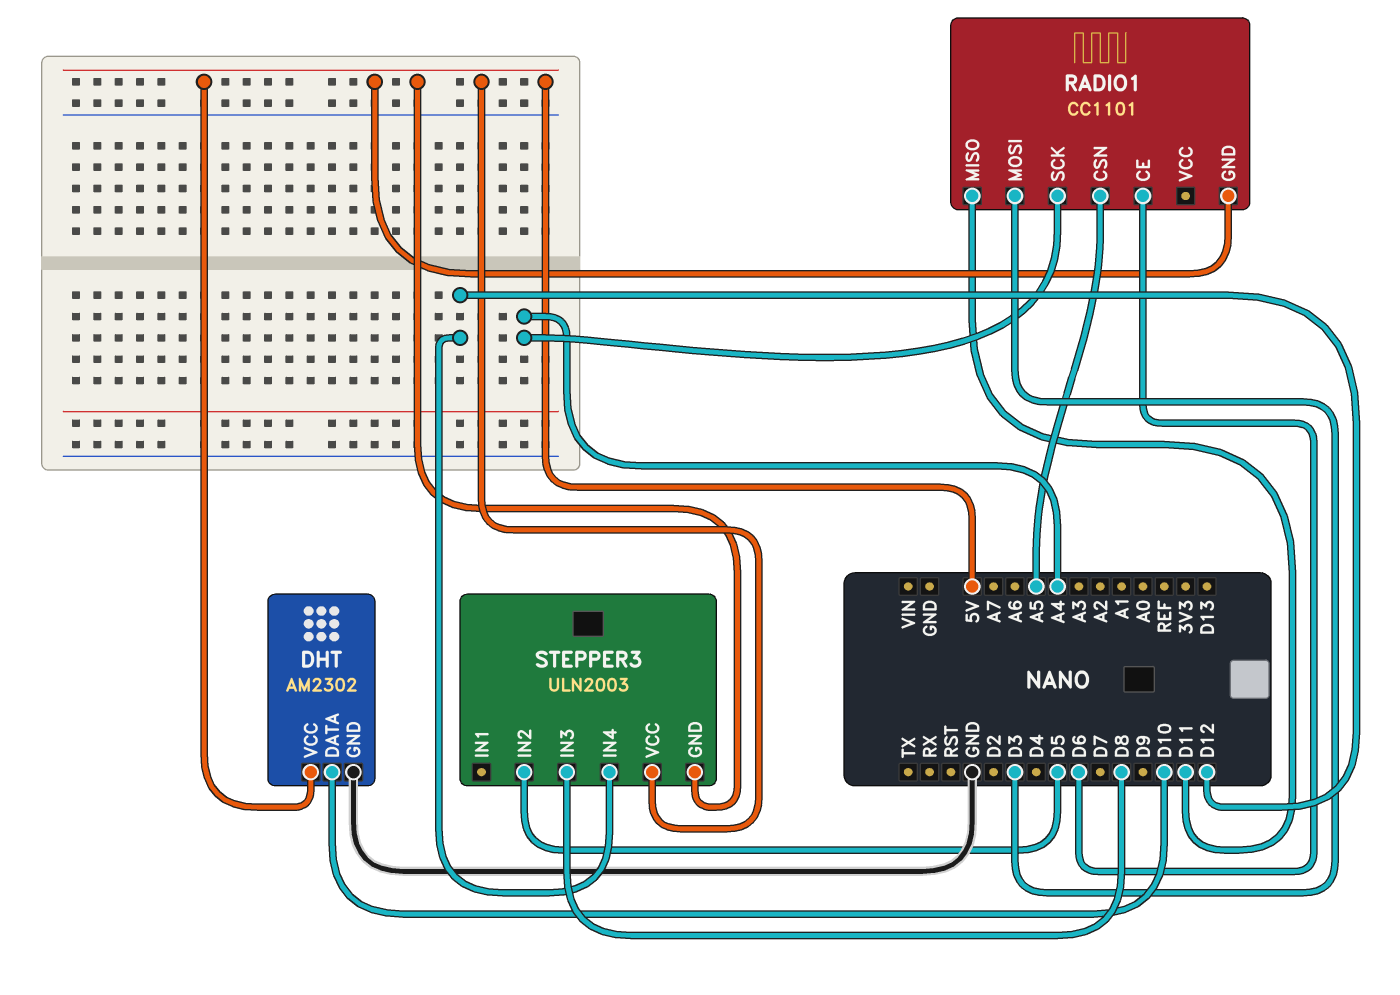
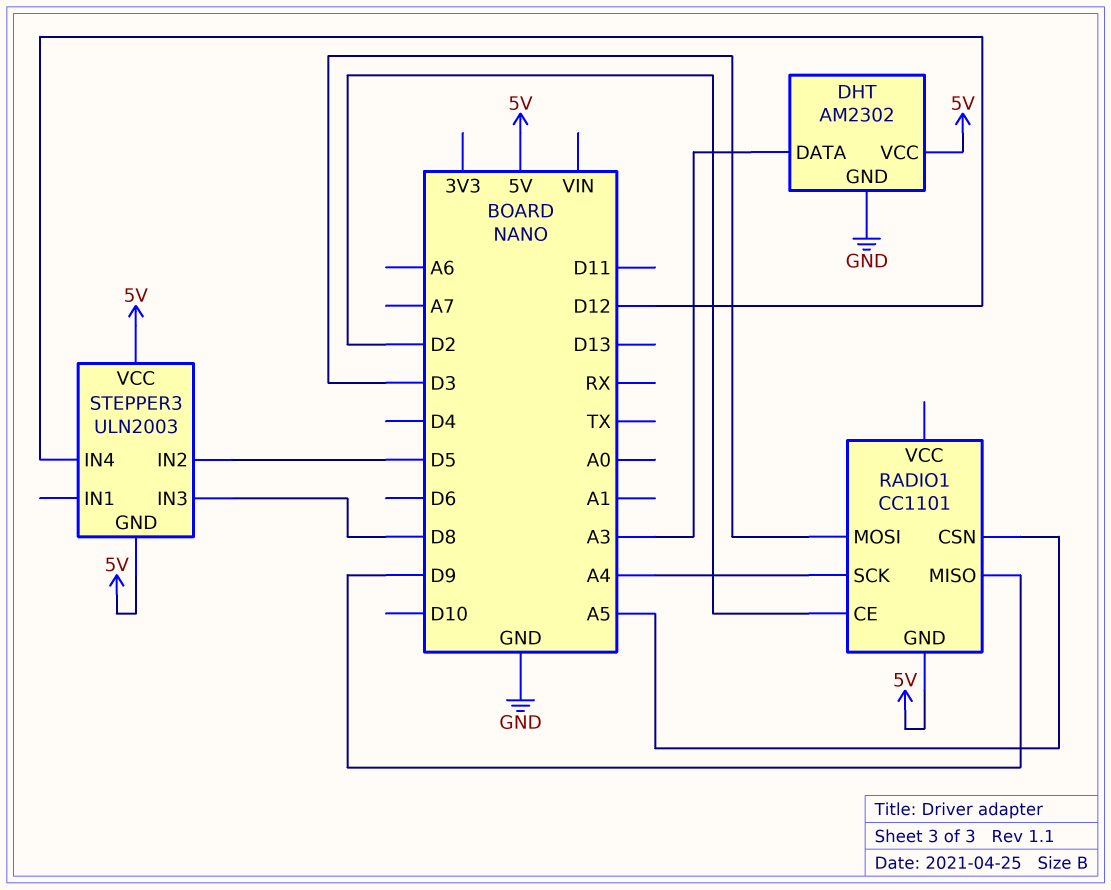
DHT pin DATA: D10 -> A3
RADIO1 pin CE: D6 -> D2
RADIO1 pin MISO: D11 -> D9

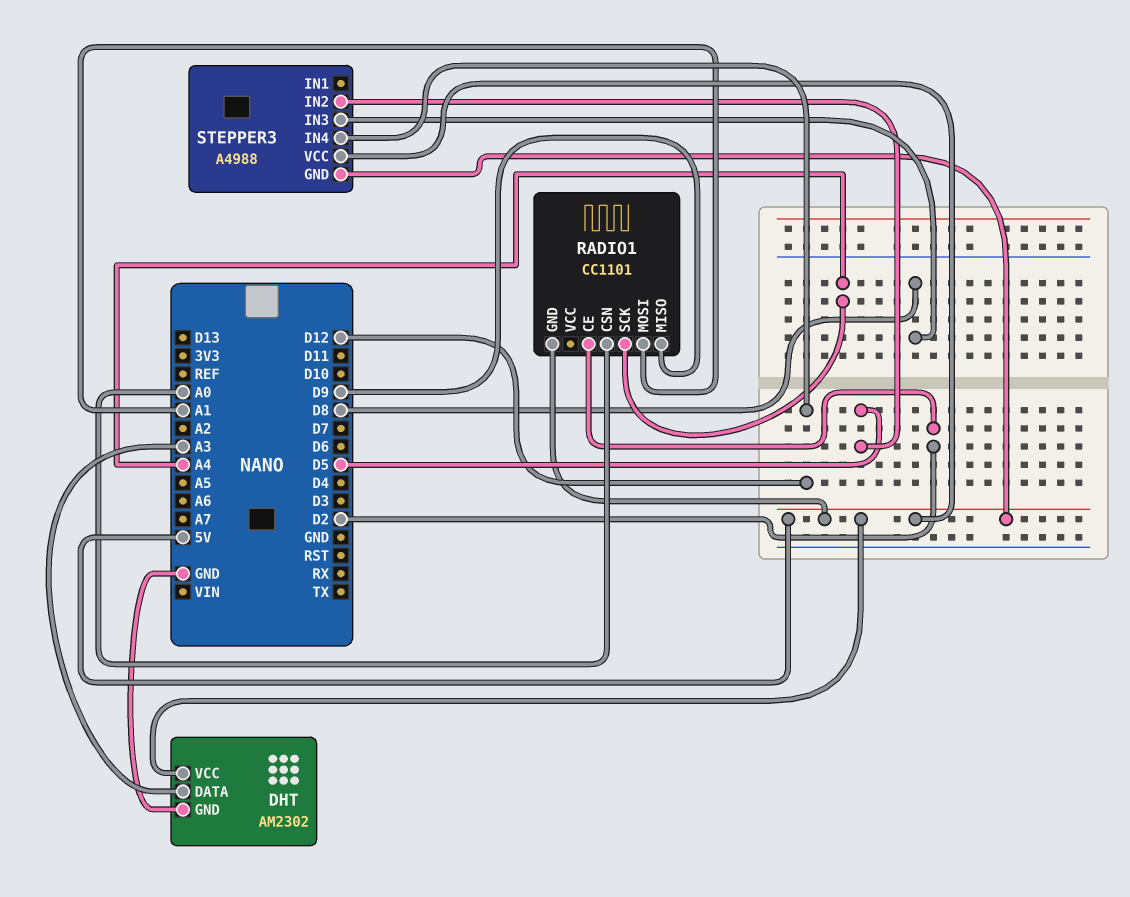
RADIO1 pin CSN: A5 -> A0
RADIO1 pin MOSI: D3 -> A1
STEPPER3: ULN2003 -> A4988

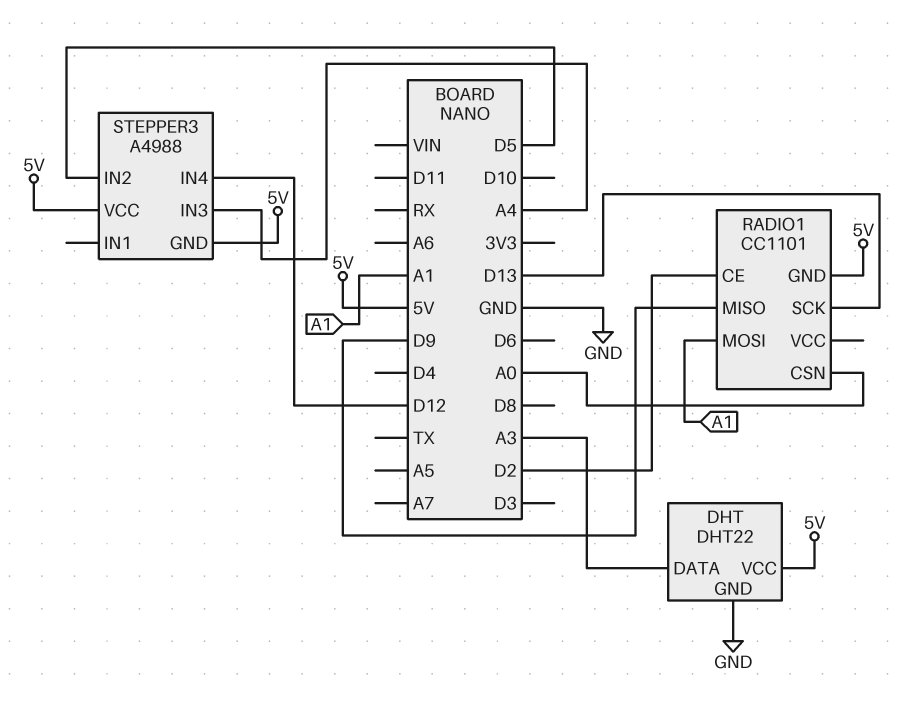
DHT: AM2302 -> DHT22
RADIO1 pin SCK: A4 -> D13
STEPPER3 pin IN3: D8 -> A4

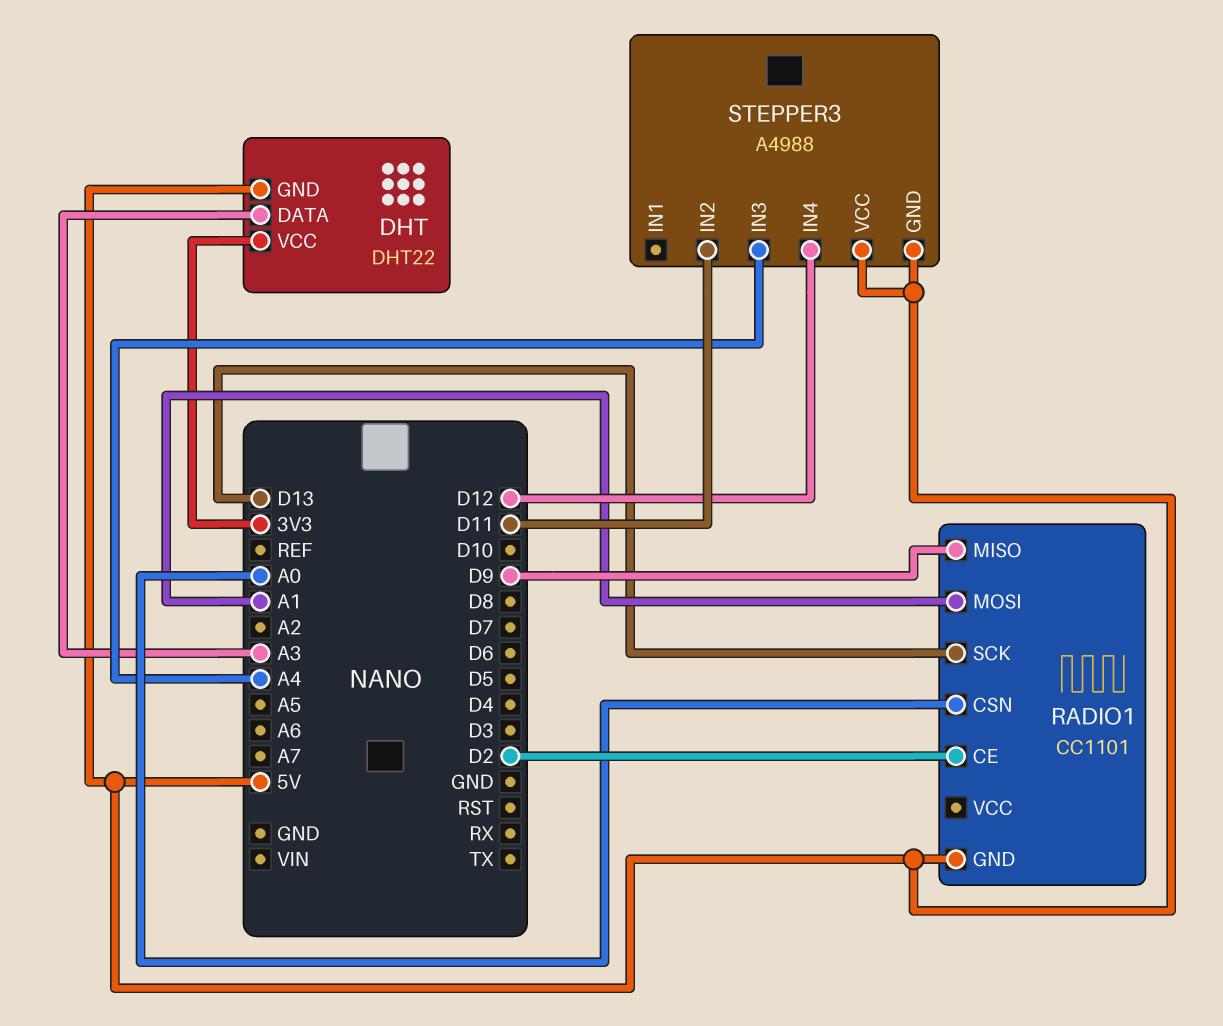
DHT pin GND: GND -> 5V
DHT pin VCC: 5V -> 3V3
STEPPER3 pin IN2: D5 -> D11

